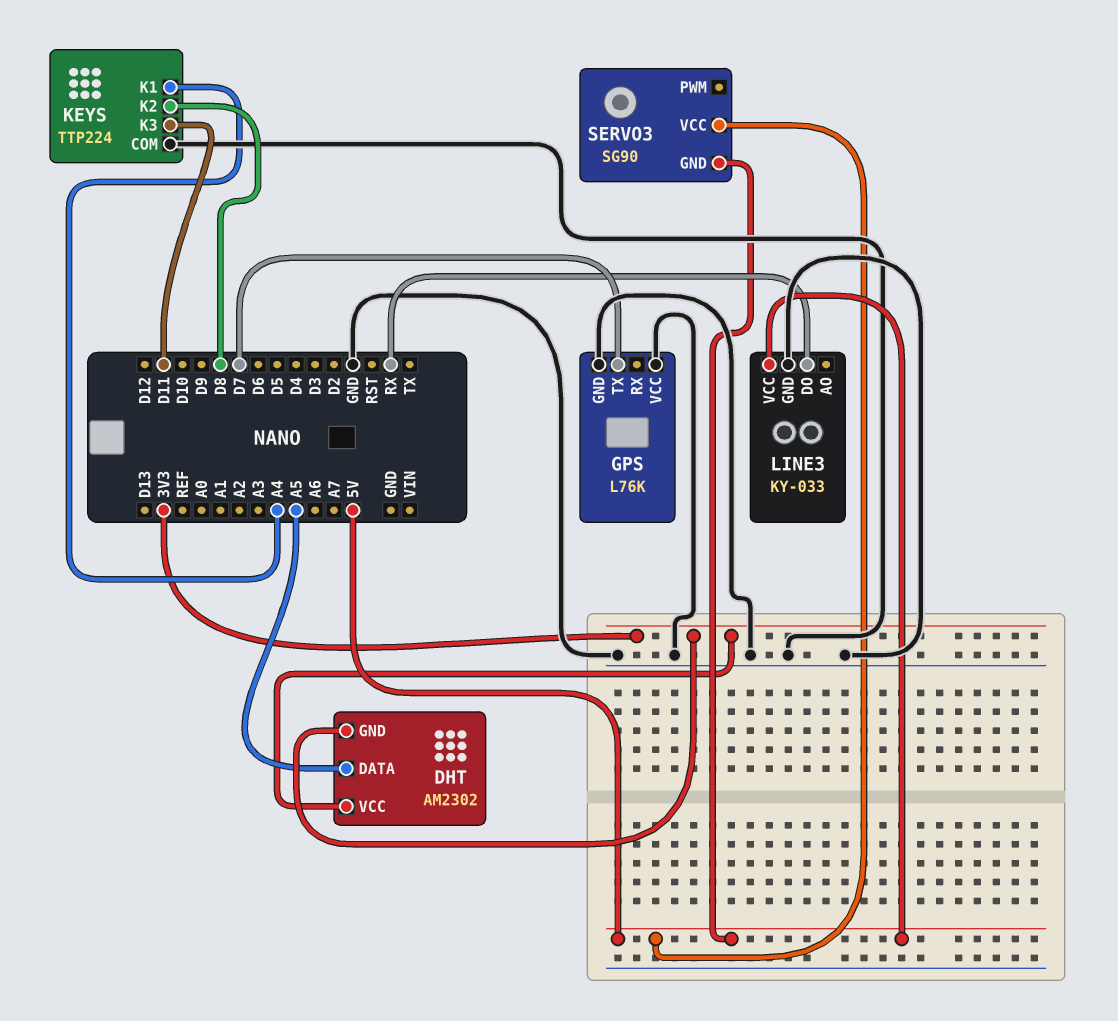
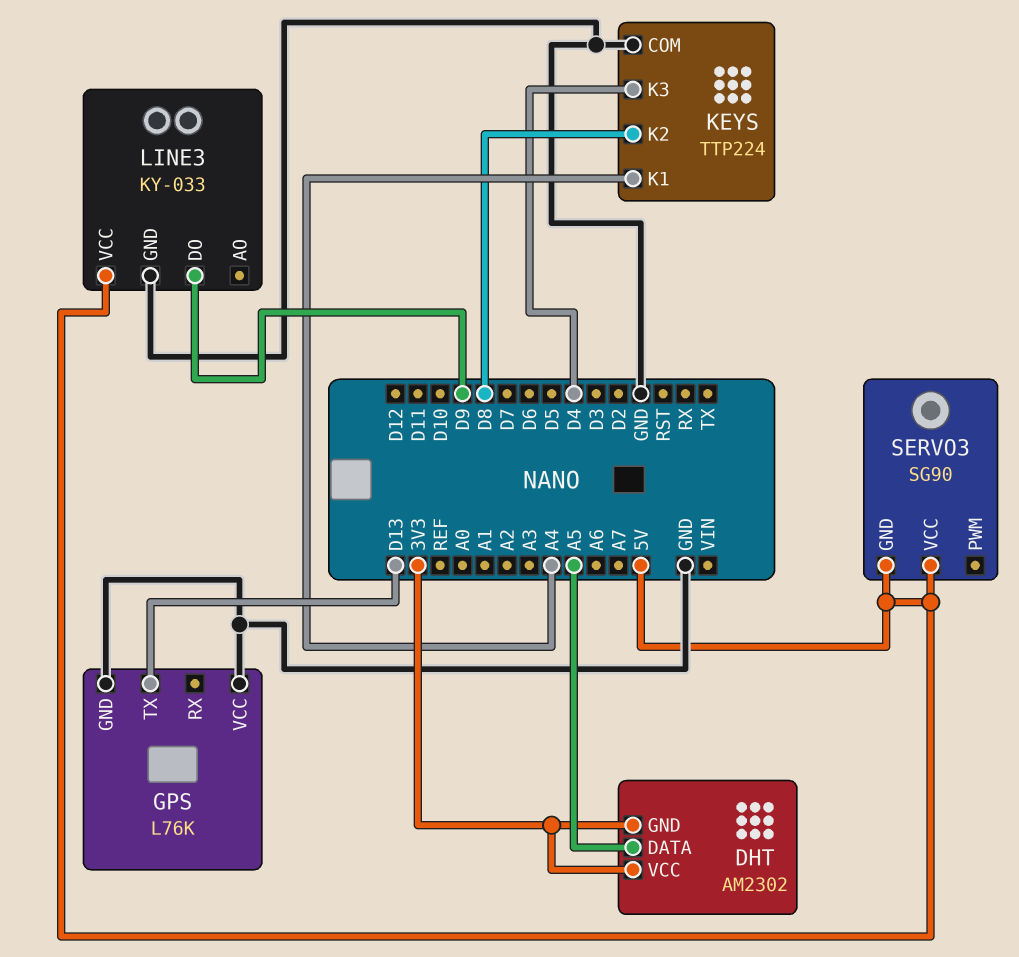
GPS pin TX: D7 -> D13
KEYS pin K3: D11 -> D4
LINE3 pin DO: RX -> D9

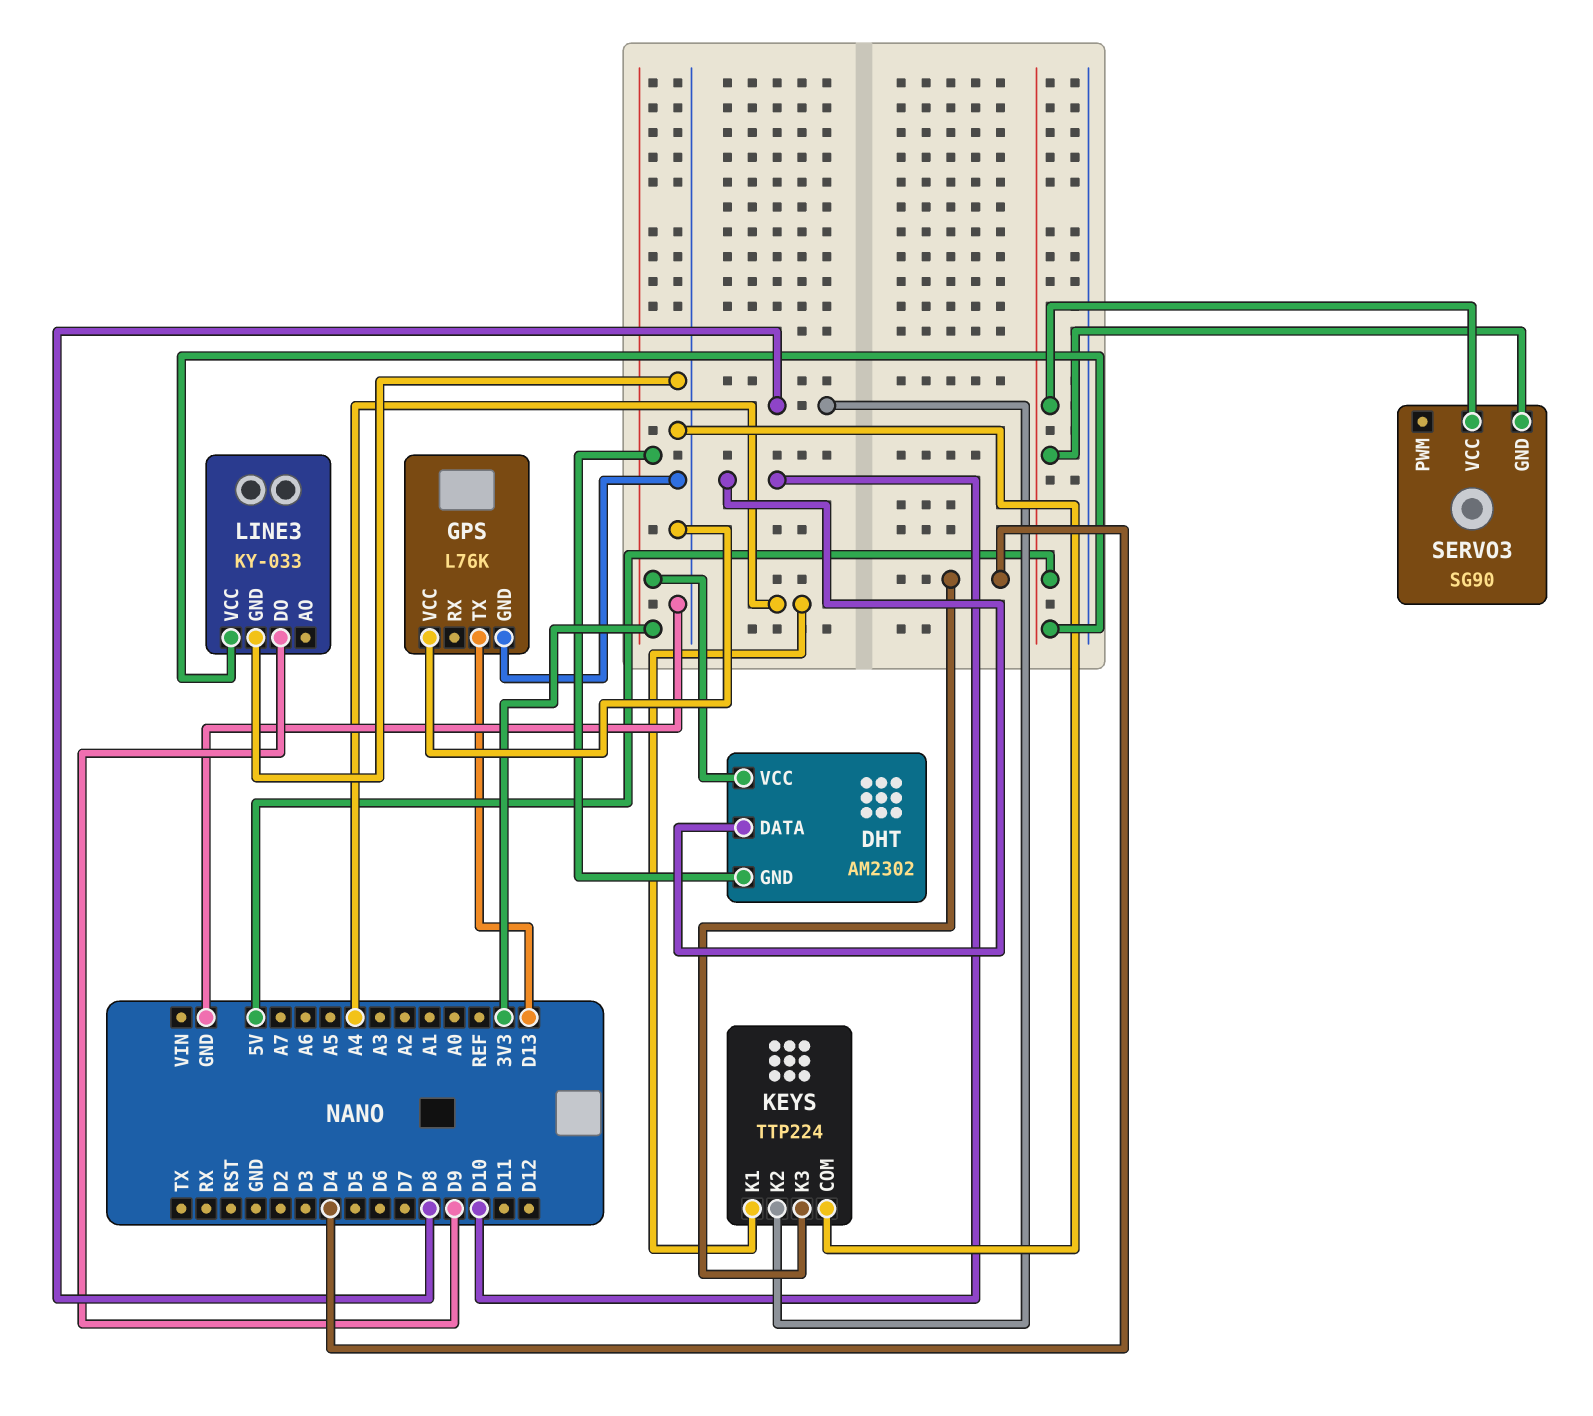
DHT pin DATA: A5 -> D10

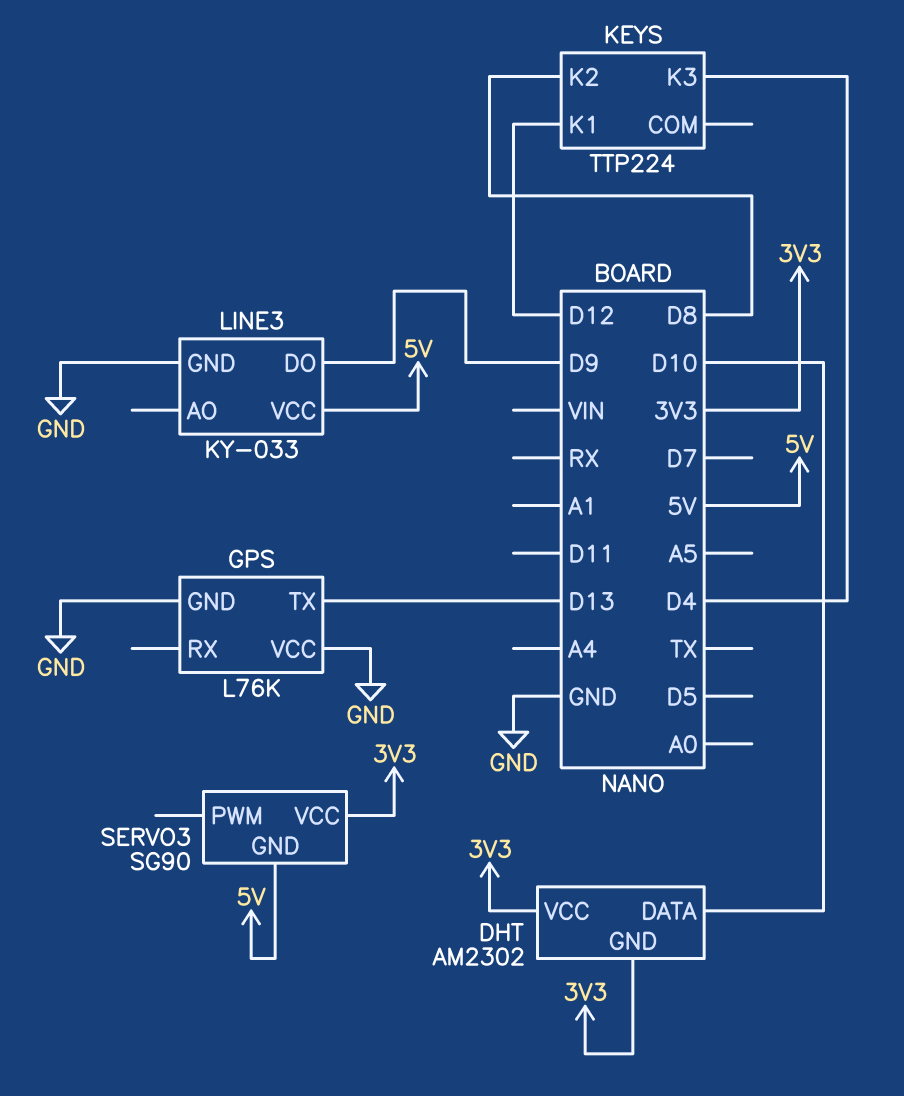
KEYS pin COM: GND -> none
KEYS pin K1: A4 -> D12
SERVO3 pin VCC: 5V -> 3V3

